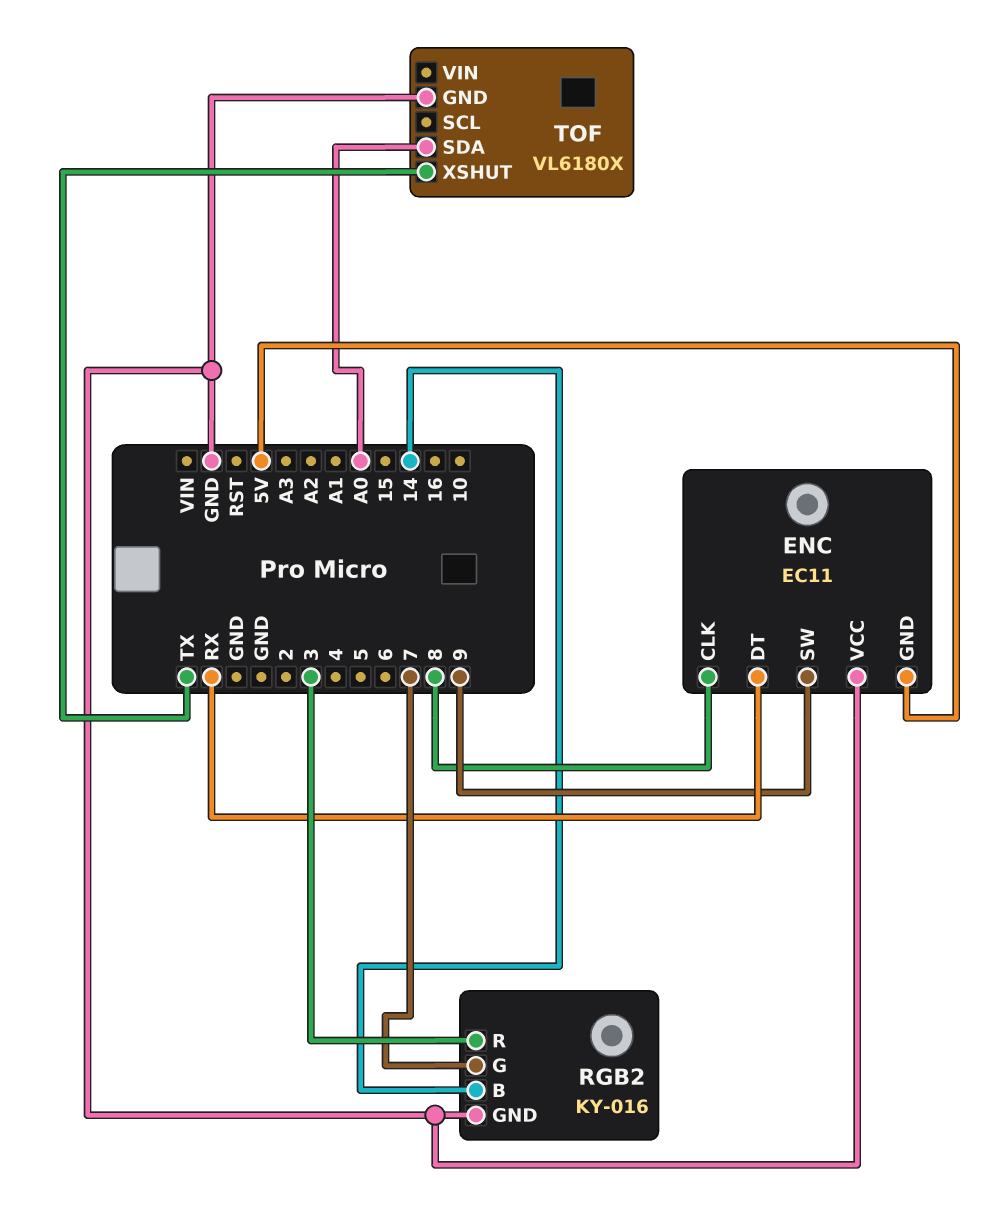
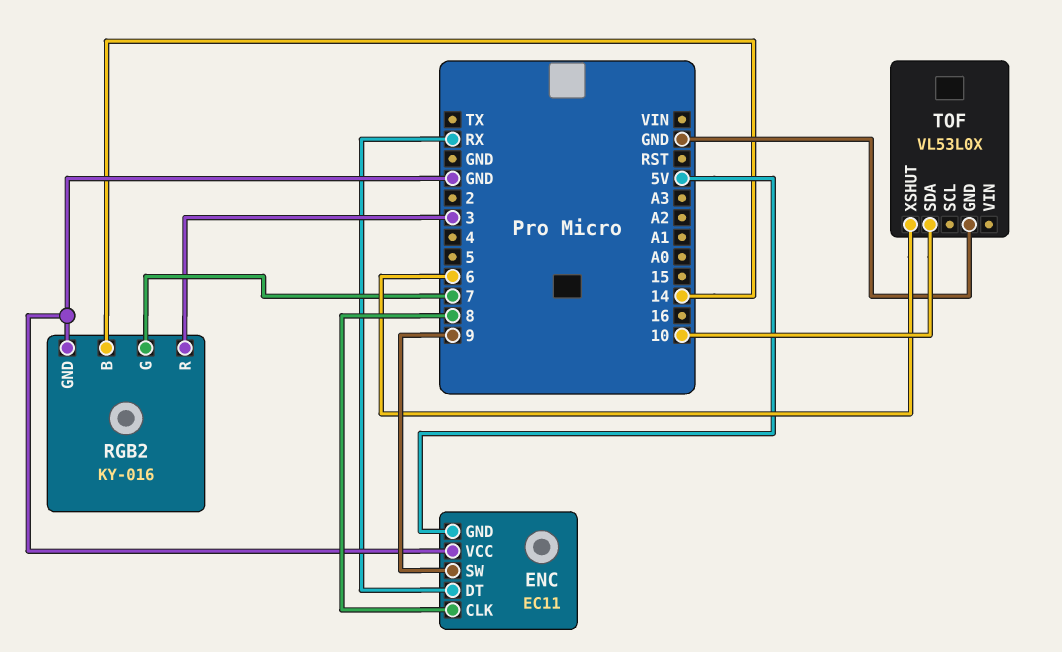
TOF: VL6180X -> VL53L0X
TOF pin SDA: A0 -> 10
TOF pin XSHUT: TX -> 6

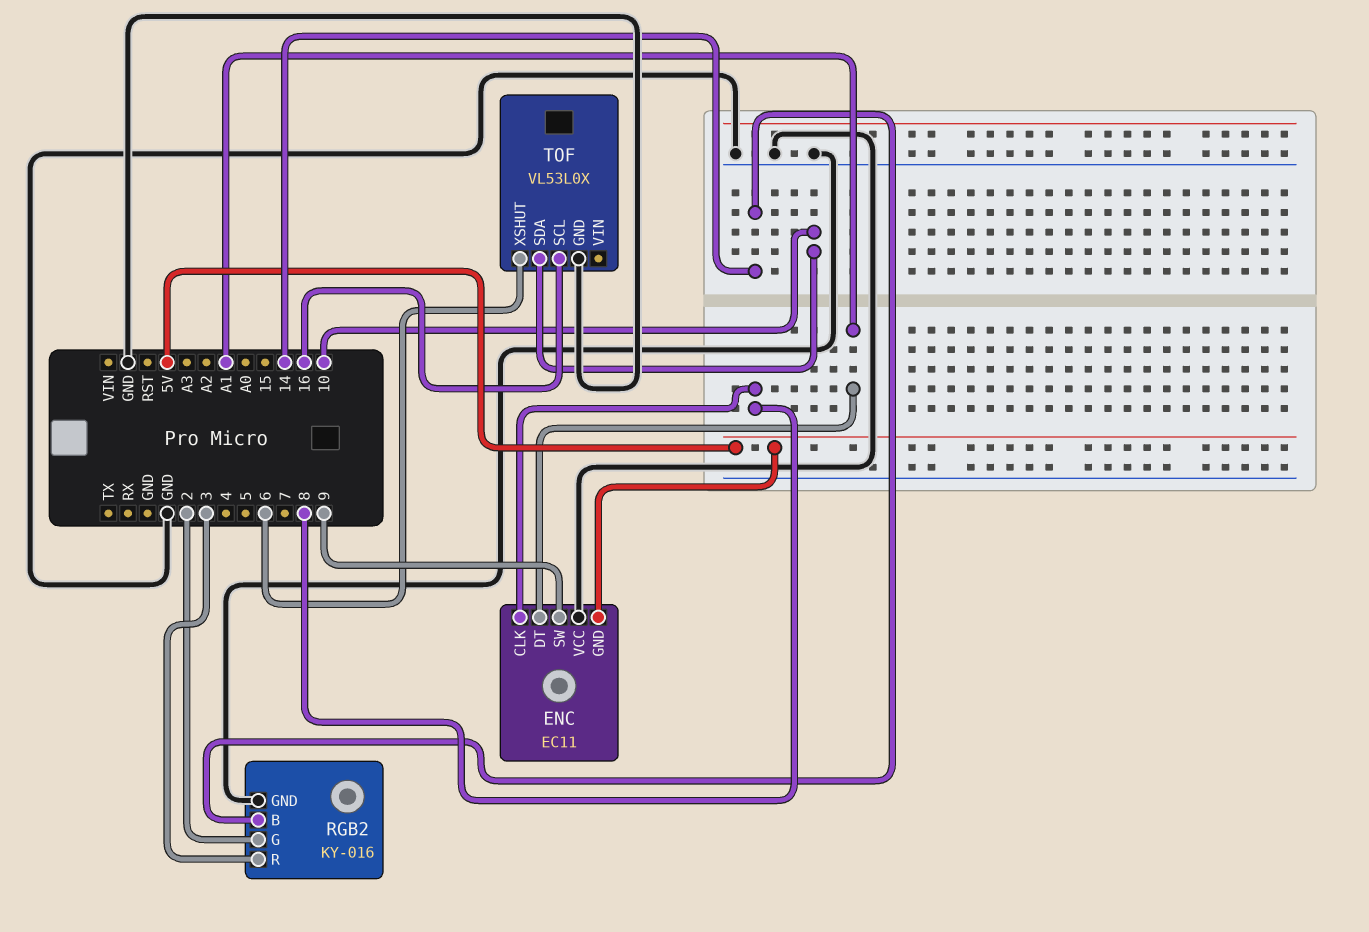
ENC pin DT: RX -> A1
RGB2 pin G: 7 -> 2
TOF pin SCL: none -> 16

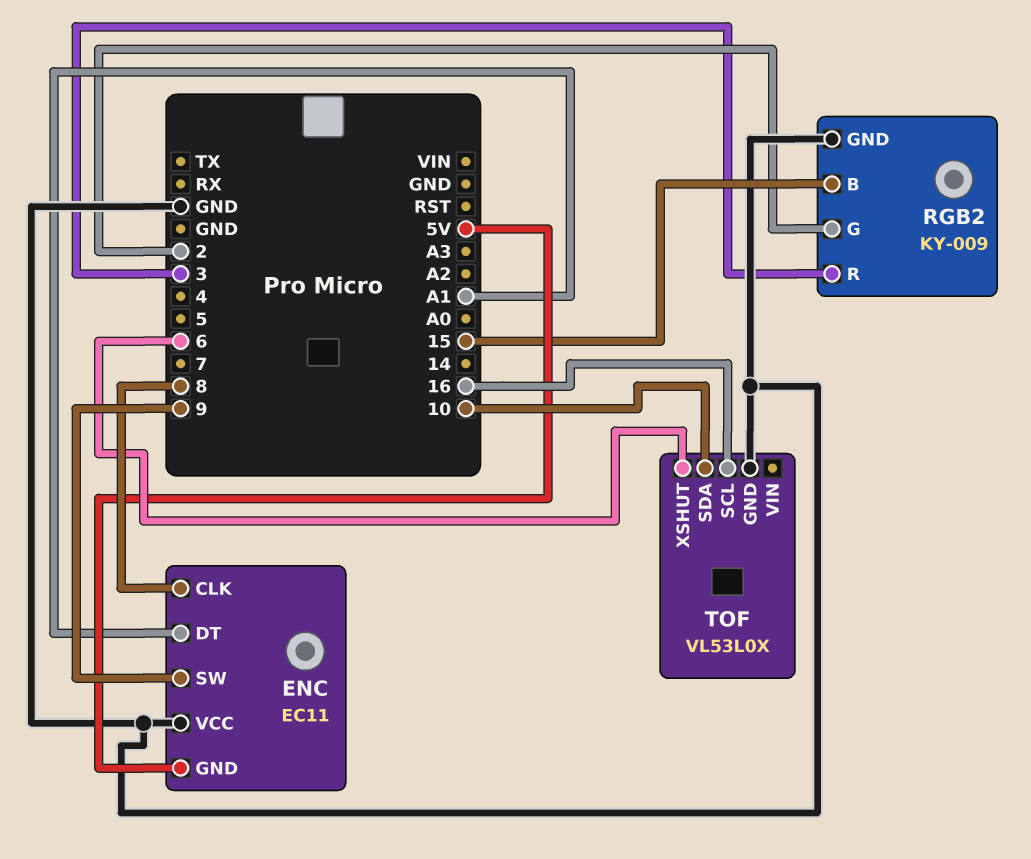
RGB2: KY-016 -> KY-009
RGB2 pin B: 14 -> 15

